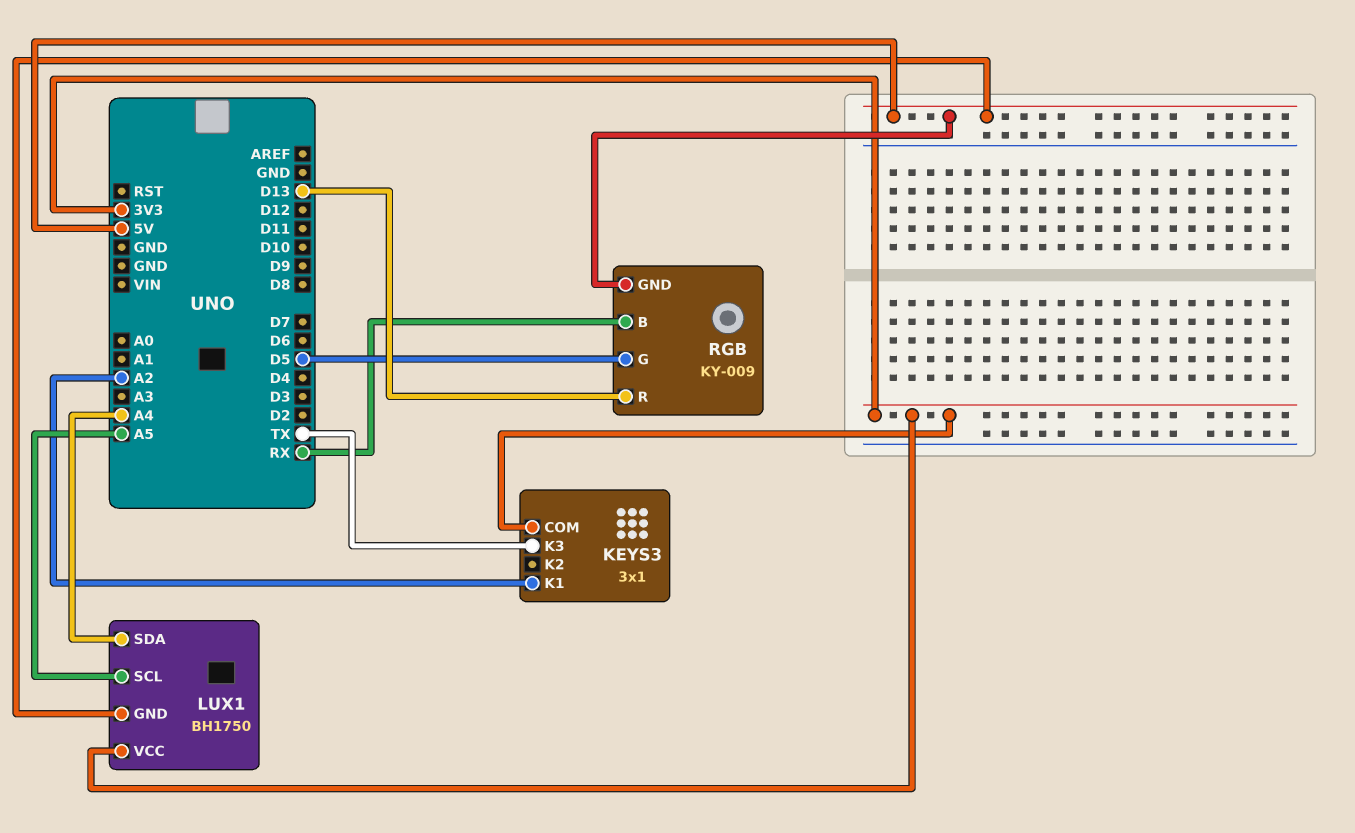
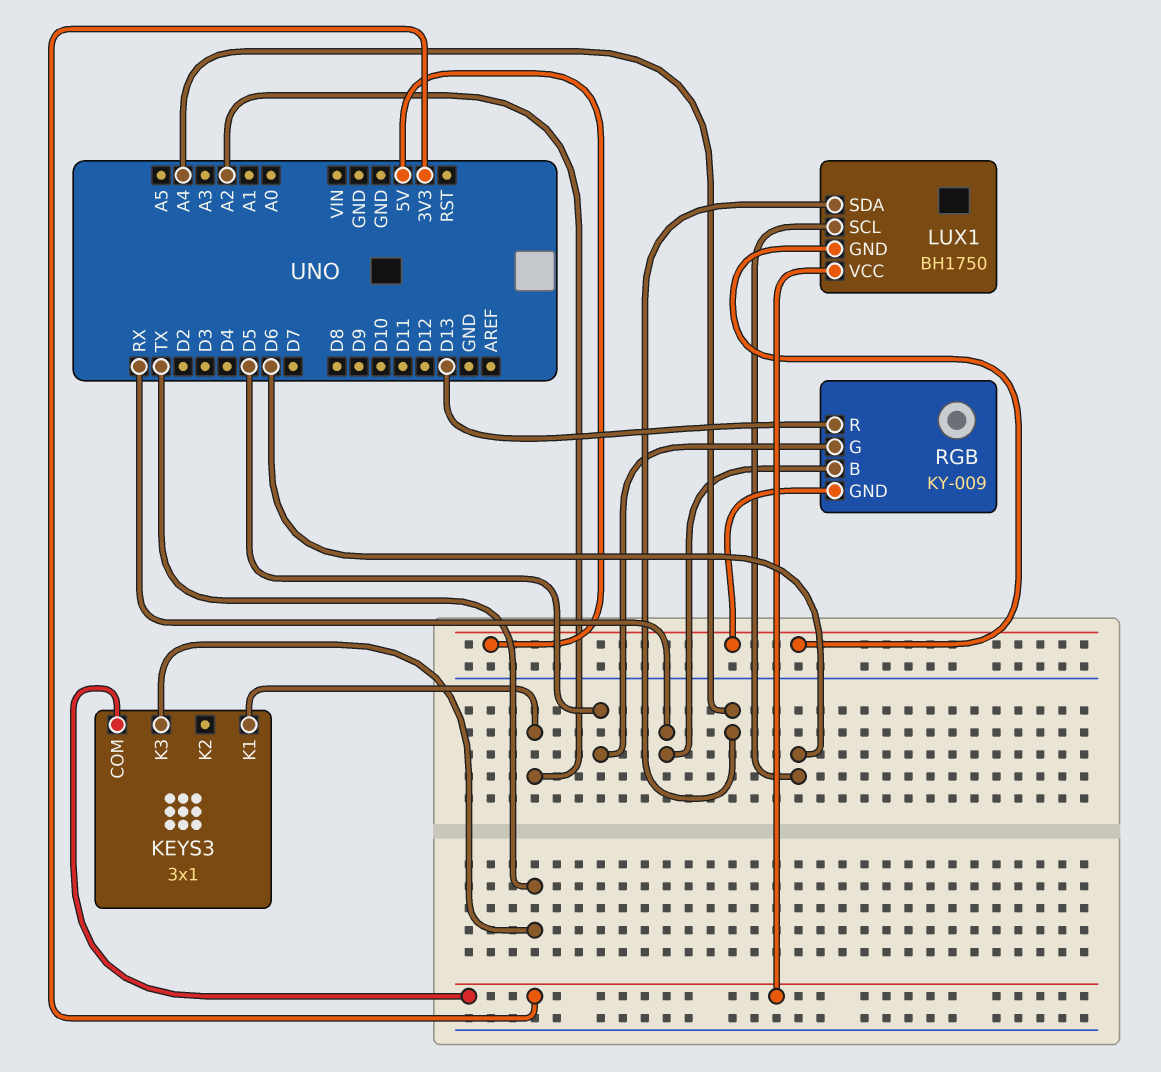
LUX1 pin SCL: A5 -> D6

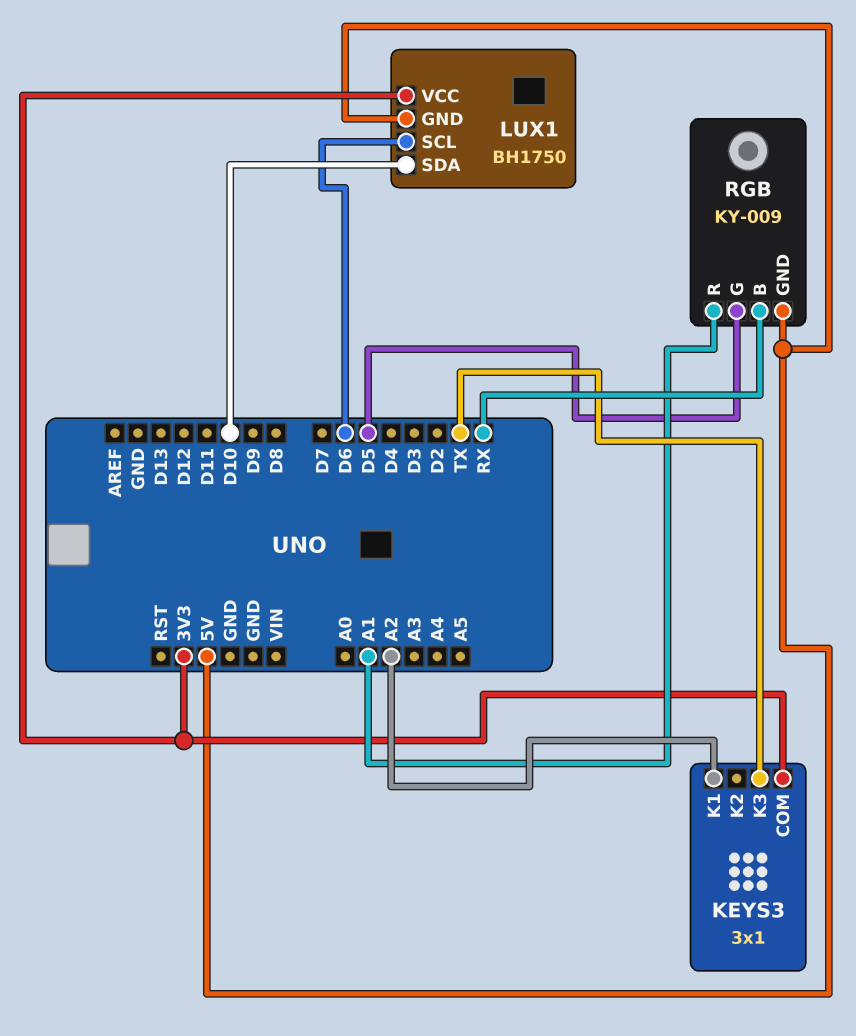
LUX1 pin SDA: A4 -> D10
RGB pin R: D13 -> A1

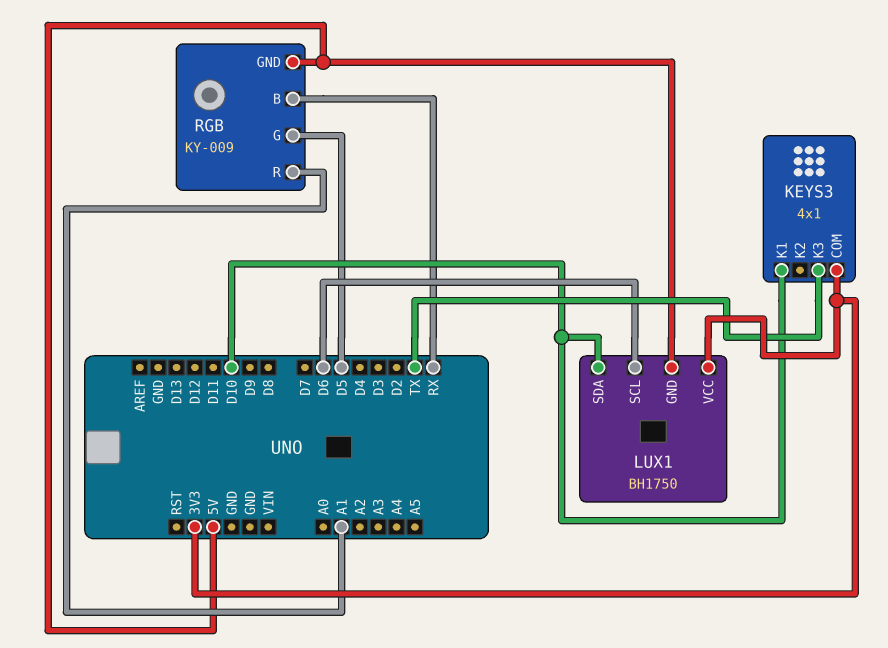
KEYS3: 3x1 -> 4x1
KEYS3 pin K1: A2 -> D10

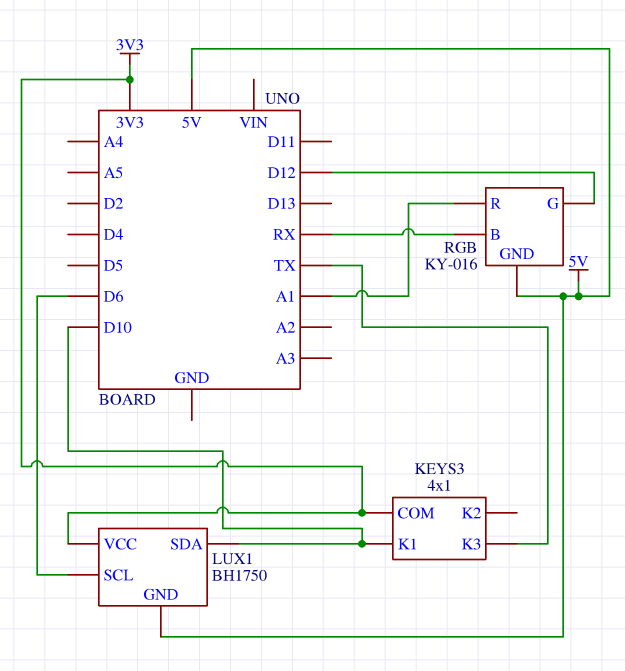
RGB: KY-009 -> KY-016
RGB pin G: D5 -> D12

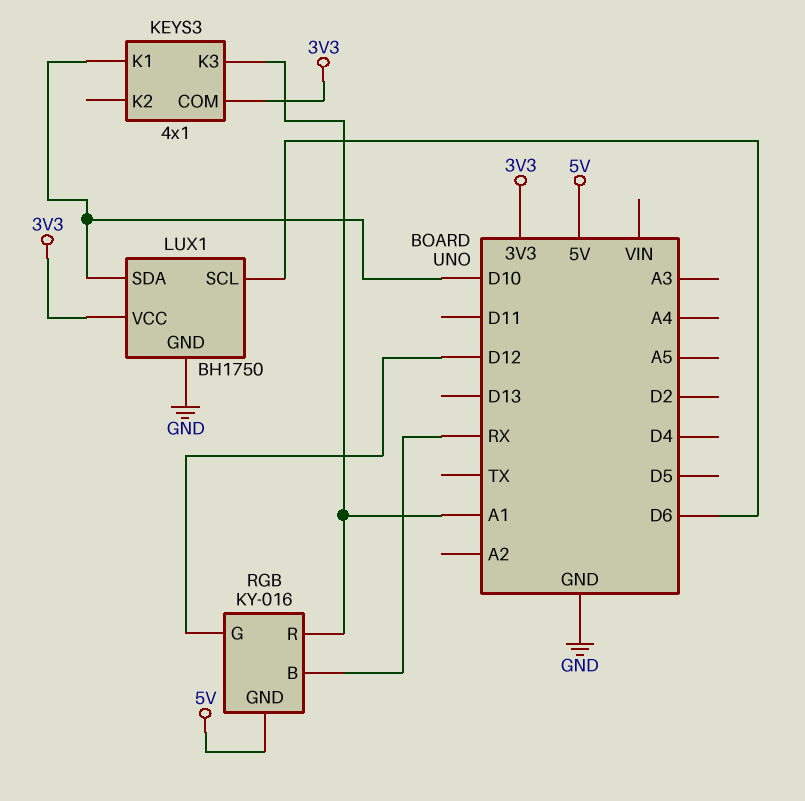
KEYS3 pin K3: TX -> A1
LUX1 pin GND: 5V -> GND

